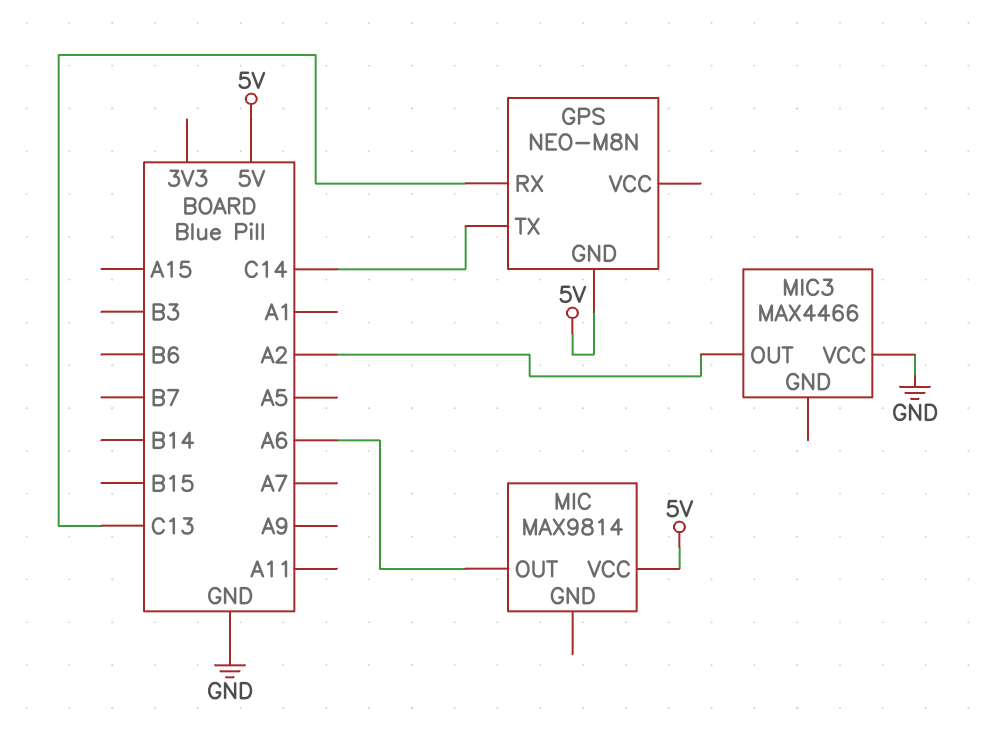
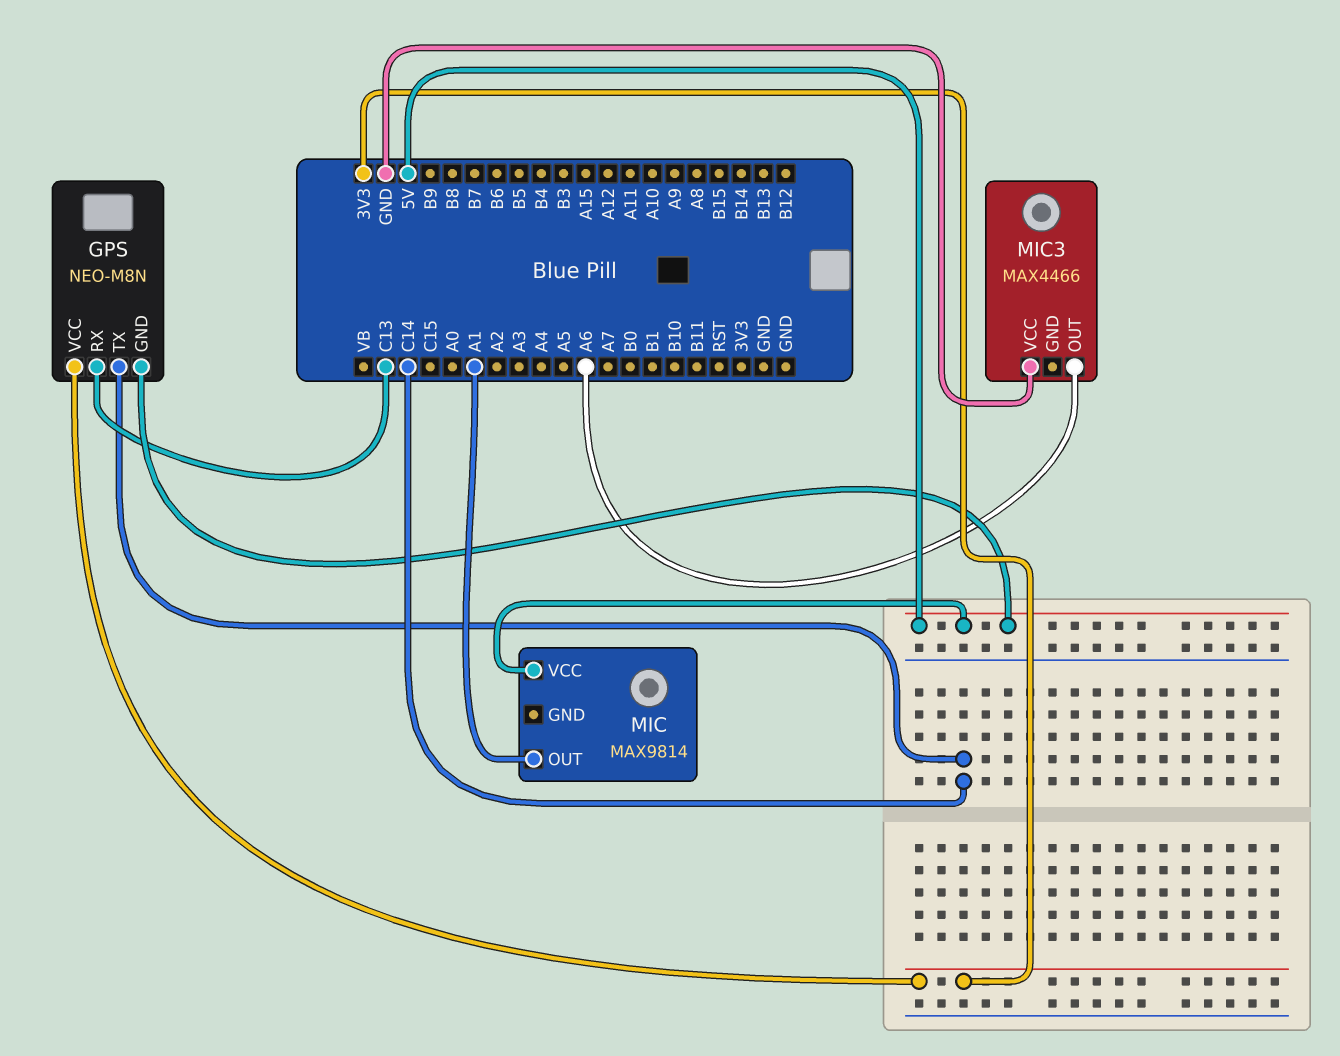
GPS pin VCC: none -> 3V3
MIC pin OUT: A6 -> A1
MIC3 pin OUT: A2 -> A6

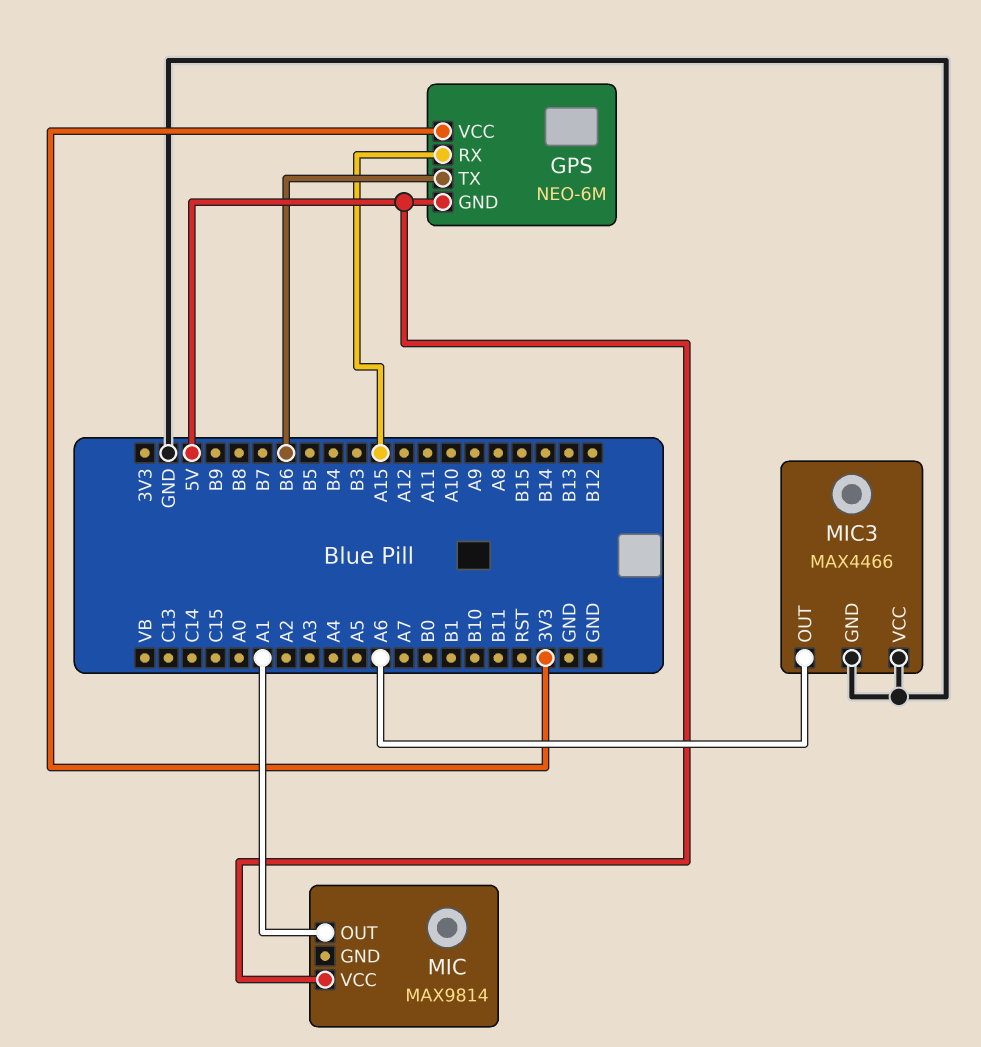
GPS: NEO-M8N -> NEO-6M
GPS pin RX: C13 -> A15
GPS pin TX: C14 -> B6
MIC3 pin GND: none -> GND

